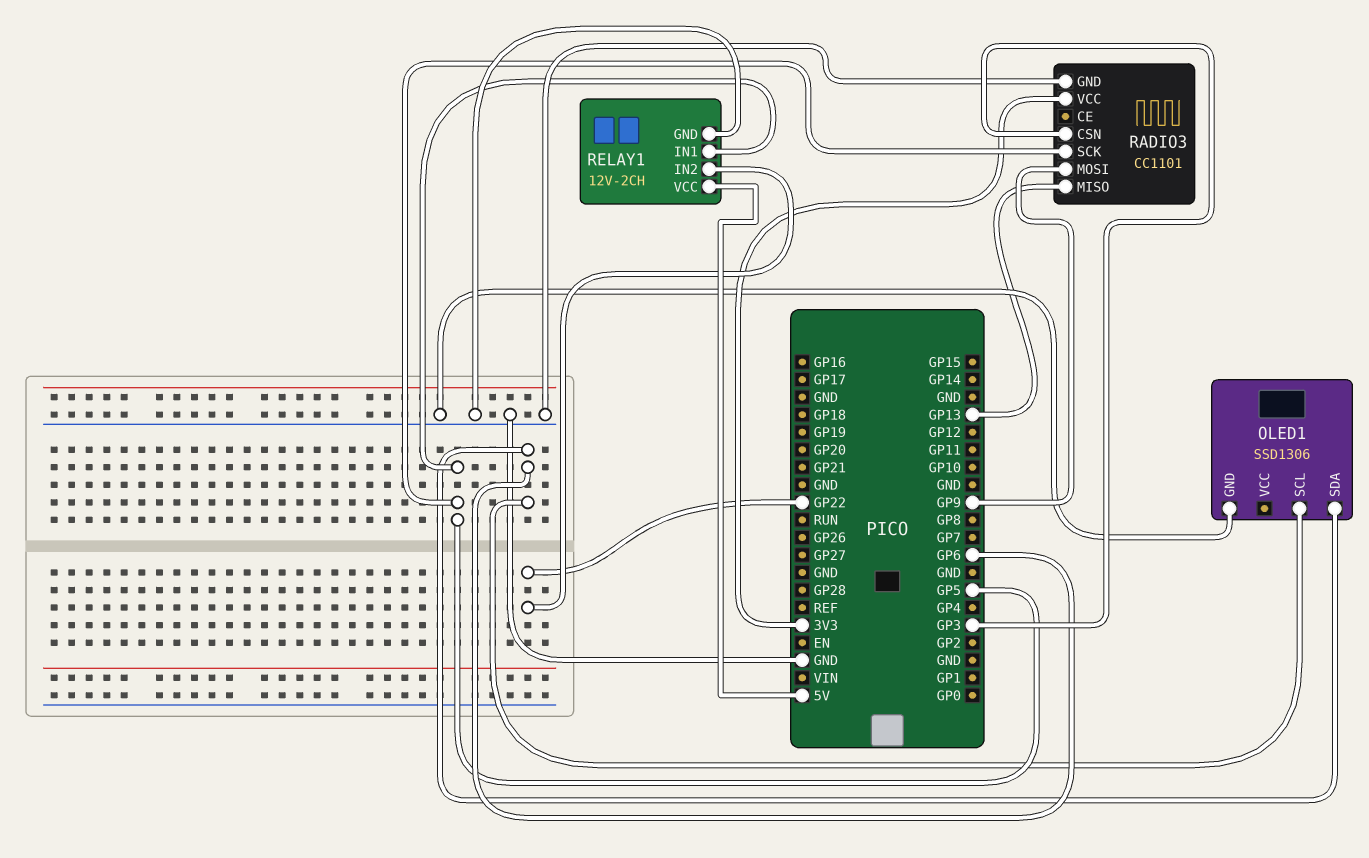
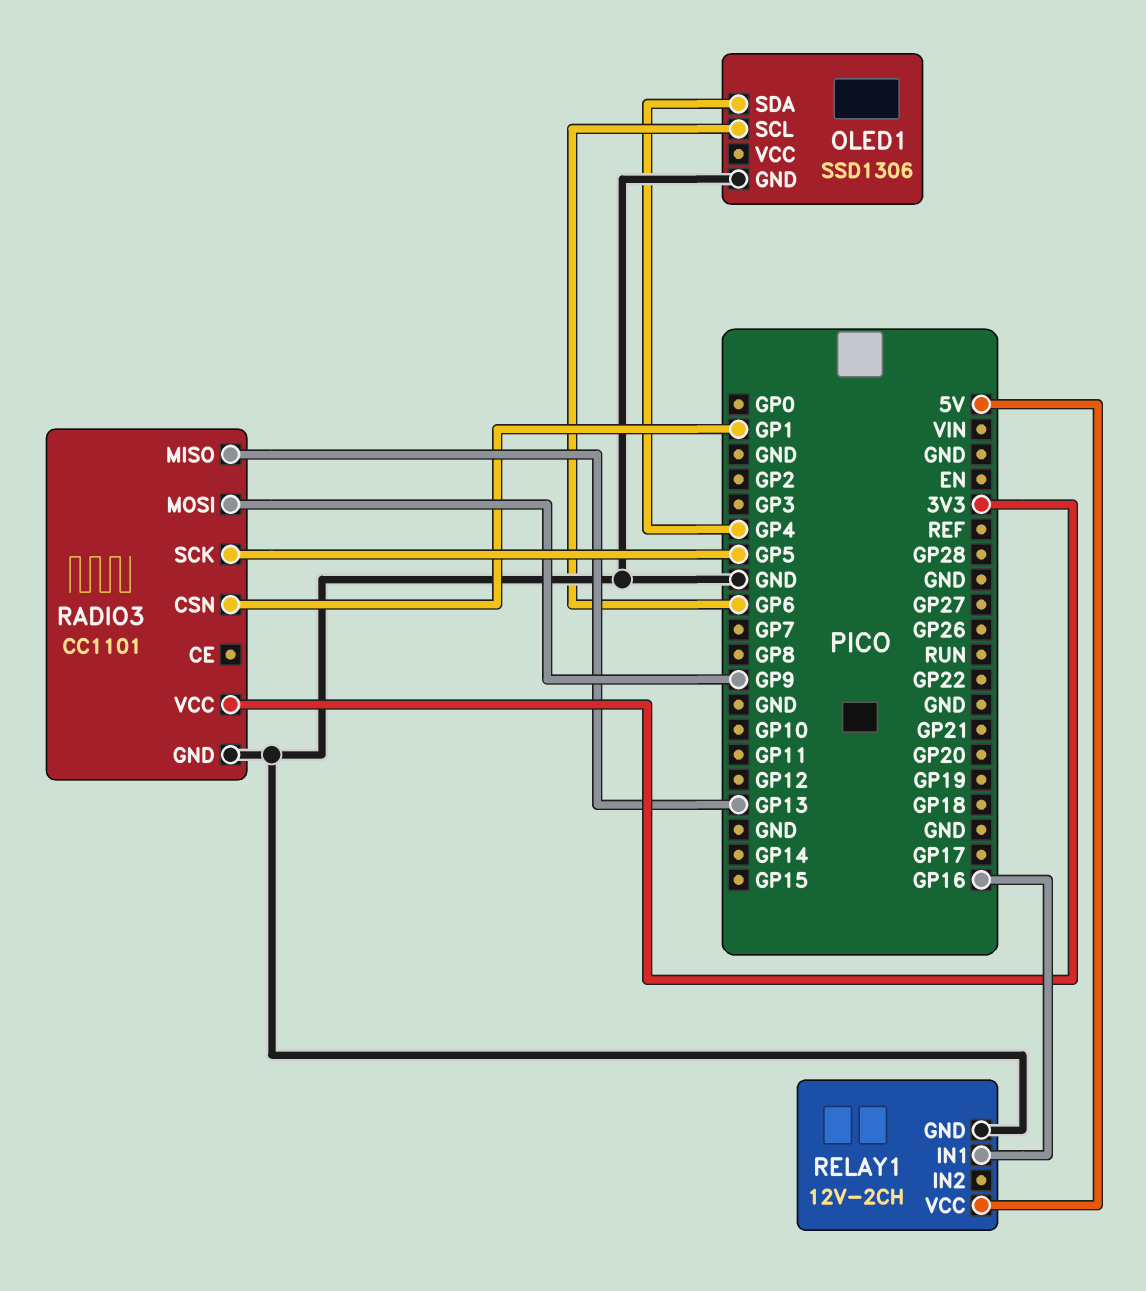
OLED1 pin SDA: GP6 -> GP4
RADIO3 pin CSN: GP3 -> GP1
RELAY1 pin IN1: GP5 -> GP16
RELAY1 pin IN2: GP22 -> none

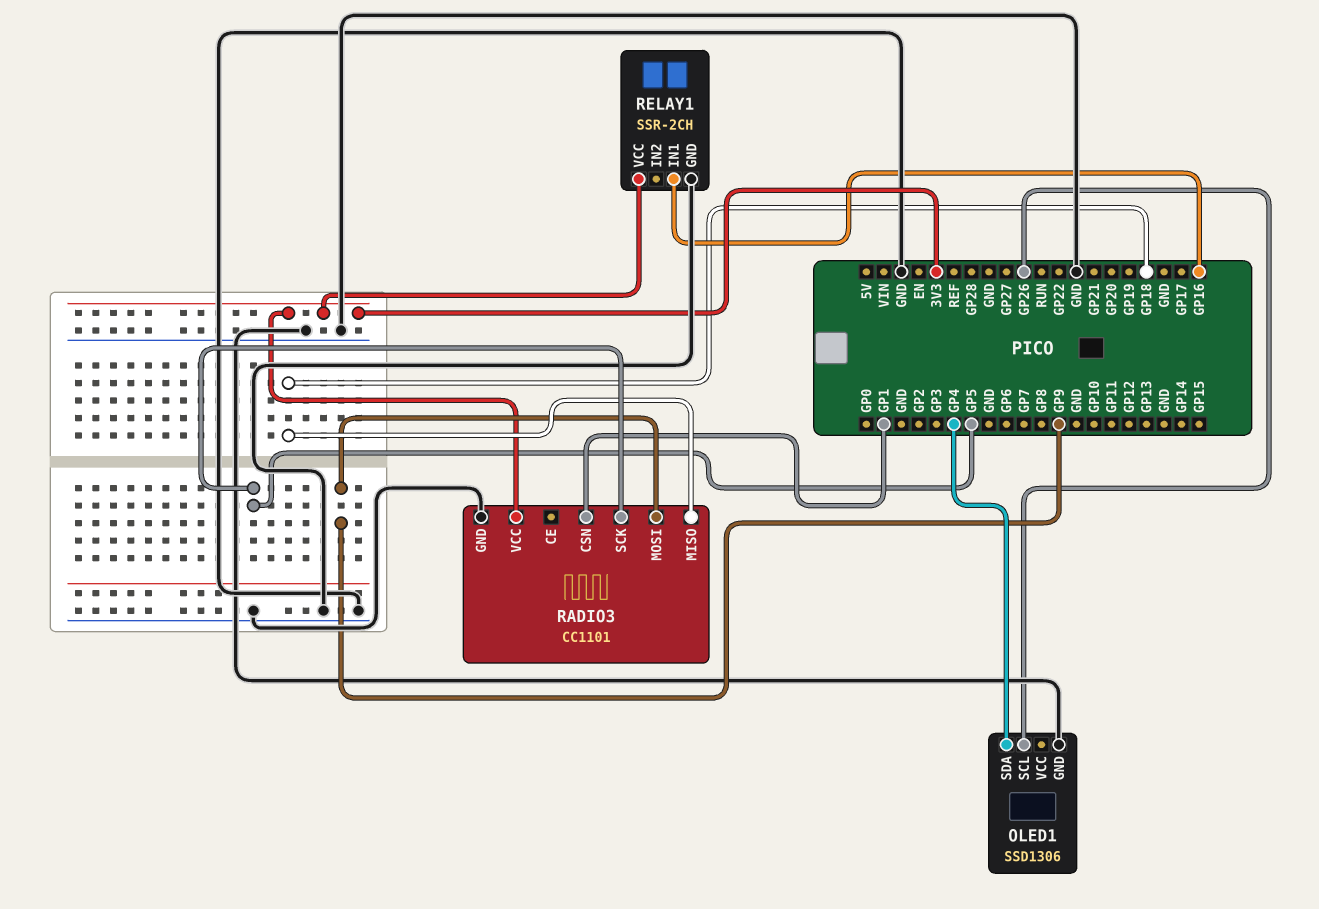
OLED1 pin SCL: GP6 -> GP26
RADIO3 pin MISO: GP13 -> GP18
RELAY1: 12V-2CH -> SSR-2CH
RELAY1 pin VCC: 5V -> 3V3

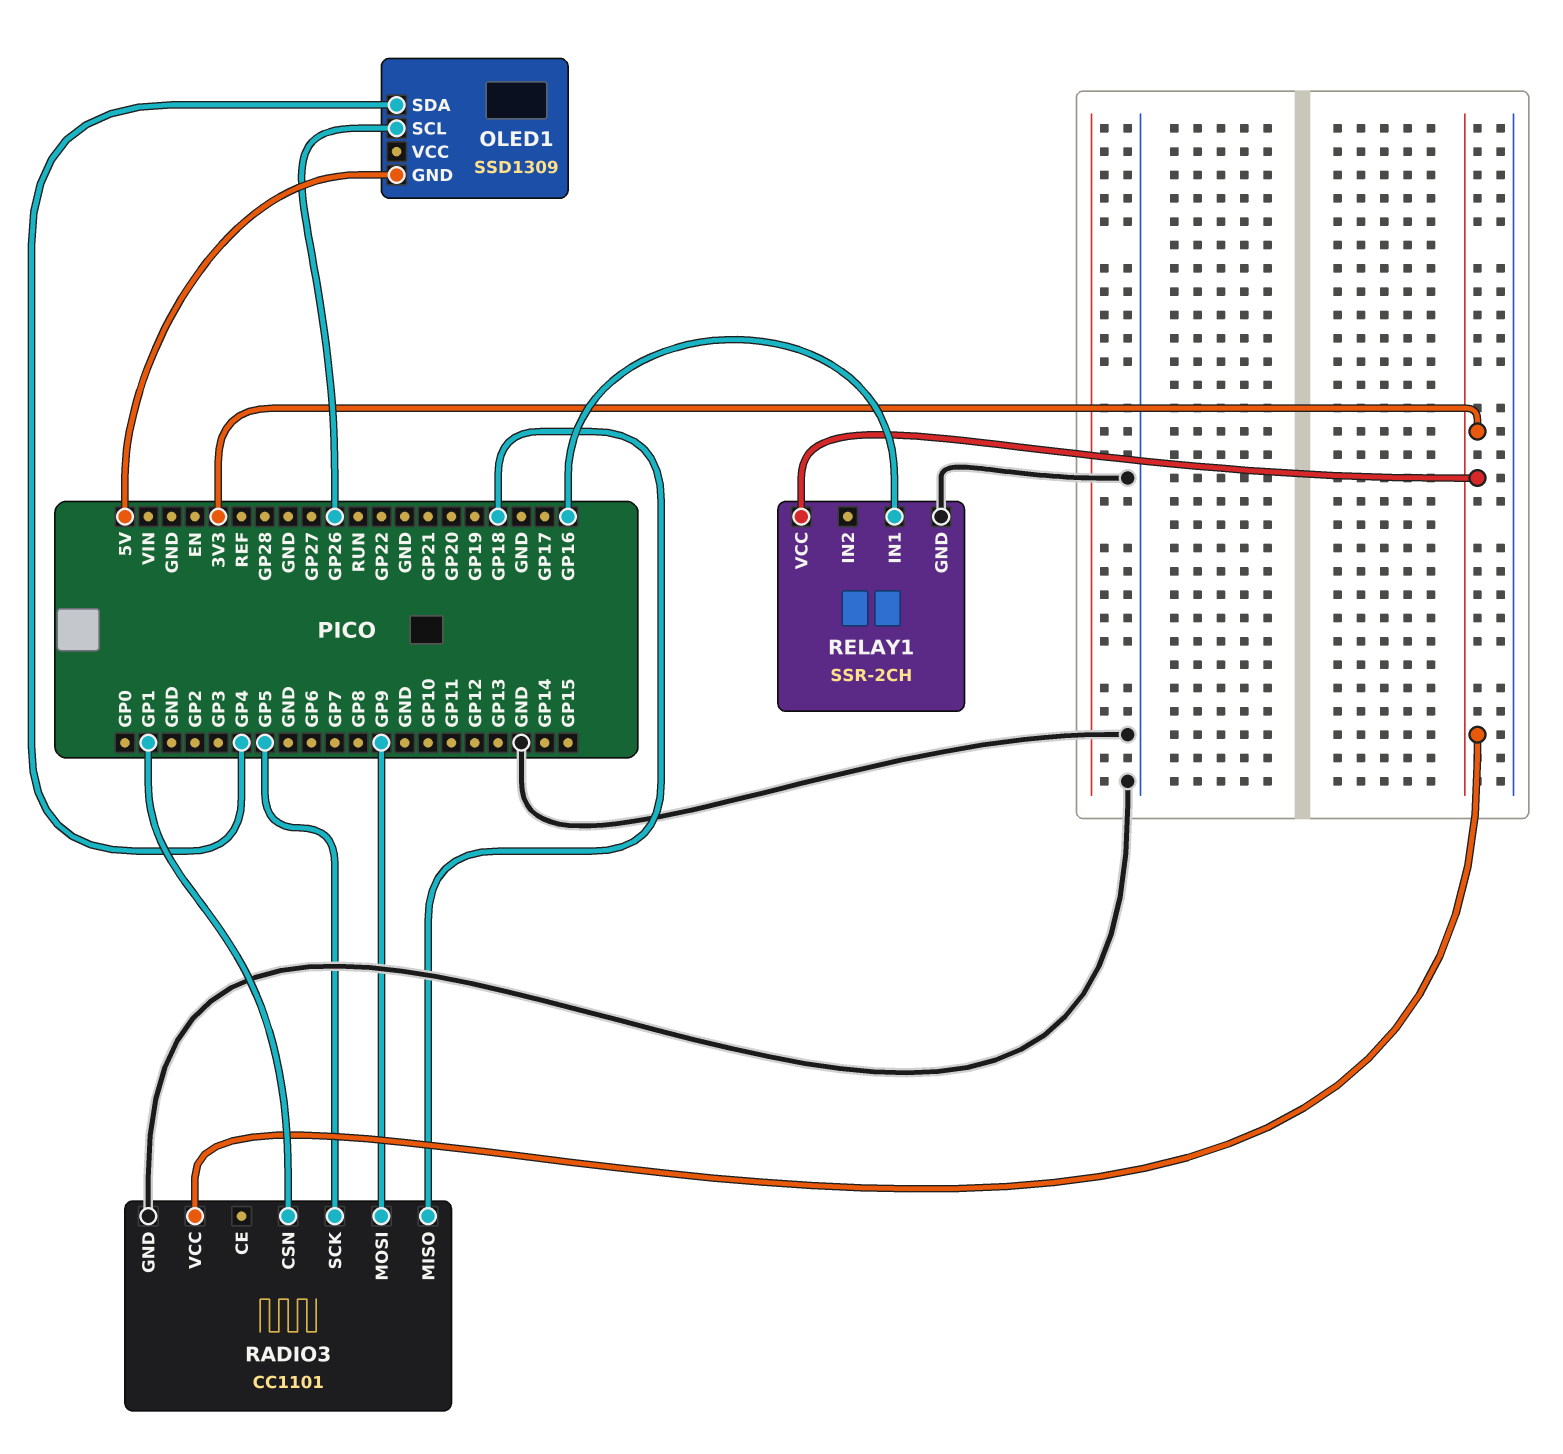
OLED1: SSD1306 -> SSD1309
OLED1 pin GND: GND -> 5V

